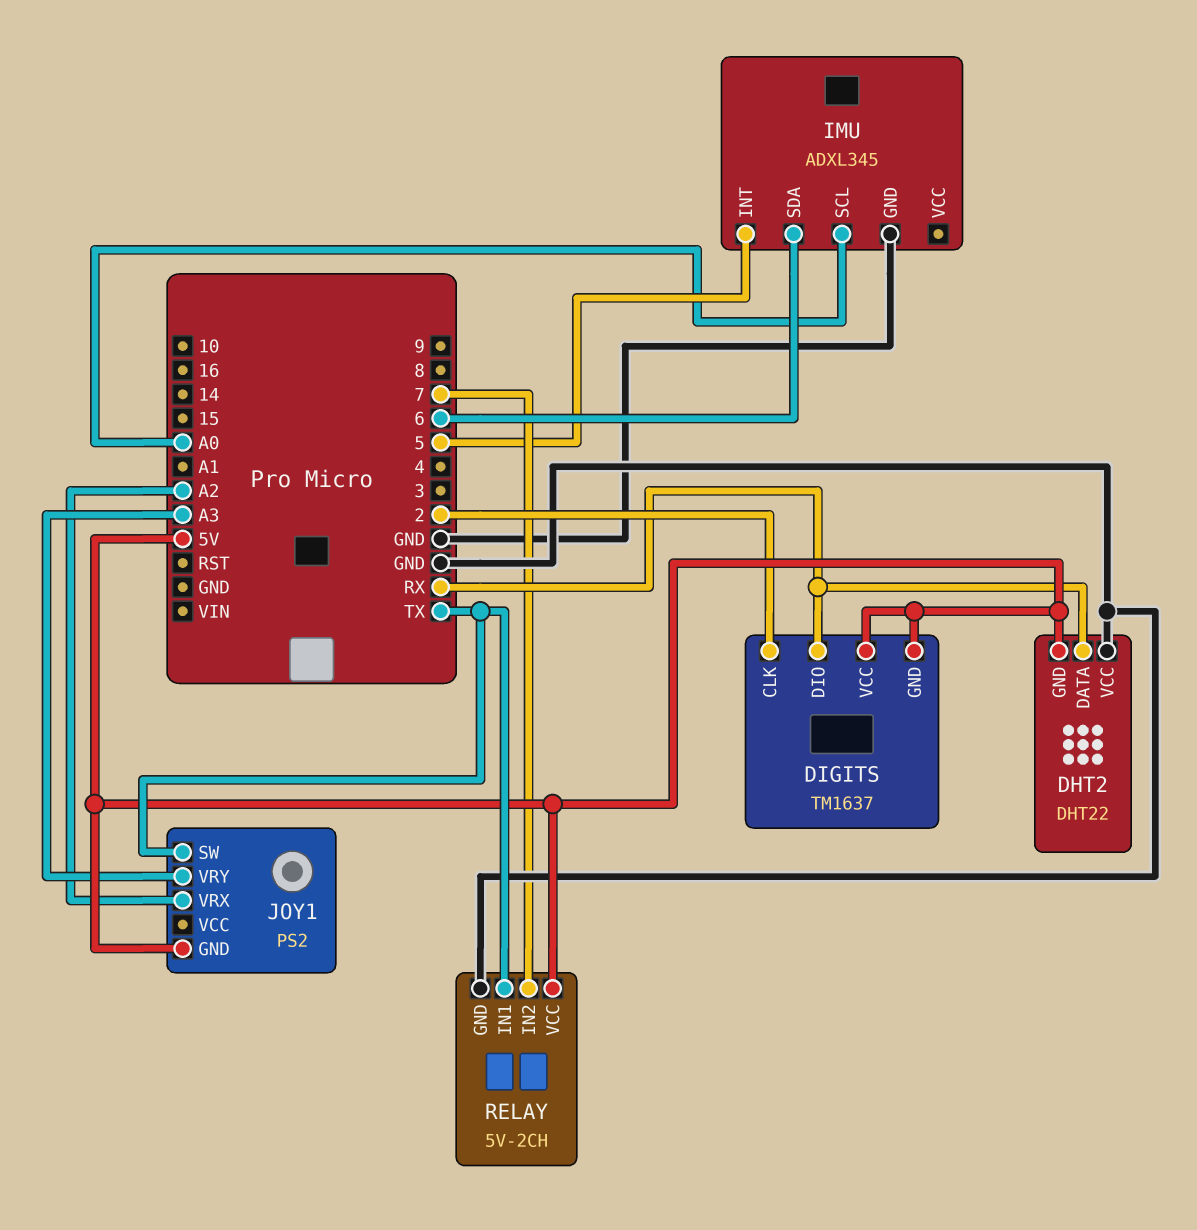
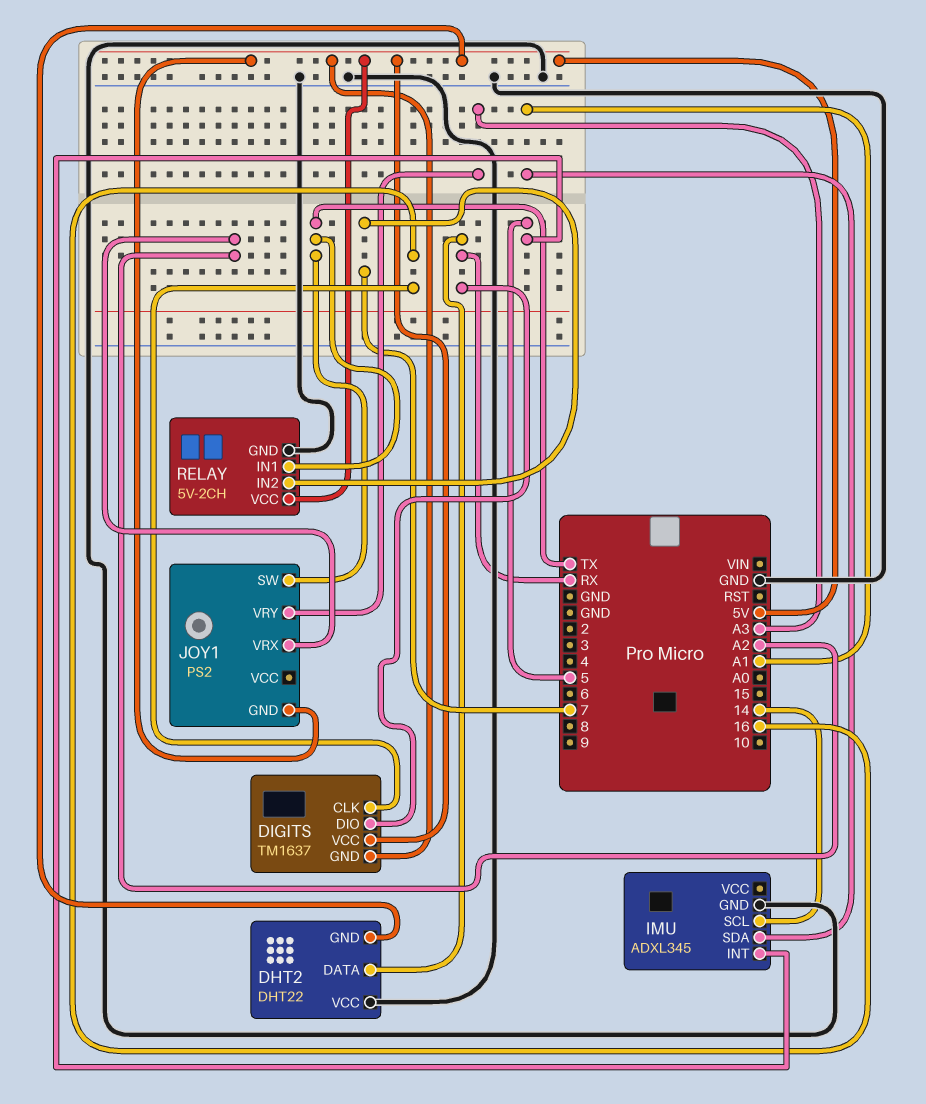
DIGITS pin CLK: 2 -> 16
IMU pin SCL: A0 -> 14
IMU pin SDA: 6 -> A1

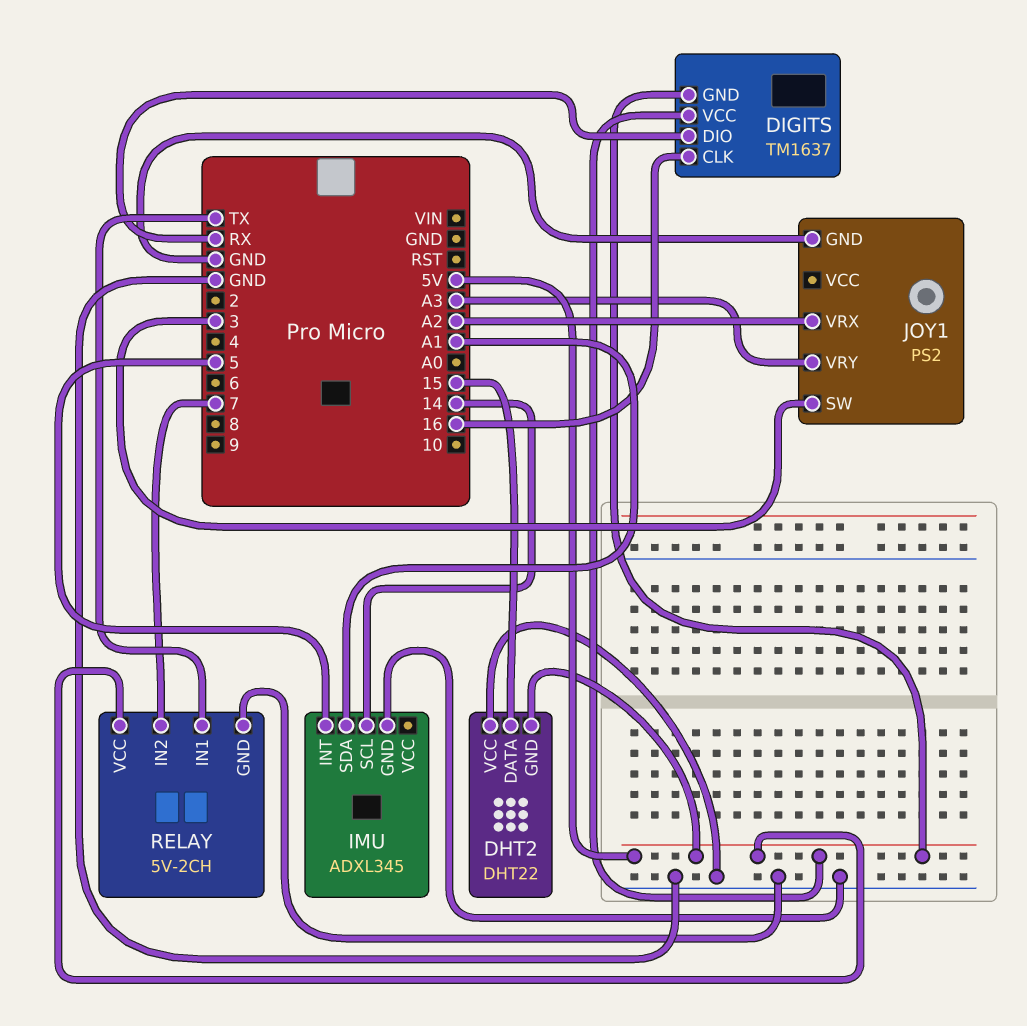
DHT2 pin DATA: RX -> 15
JOY1 pin GND: 5V -> GND
JOY1 pin SW: TX -> 3

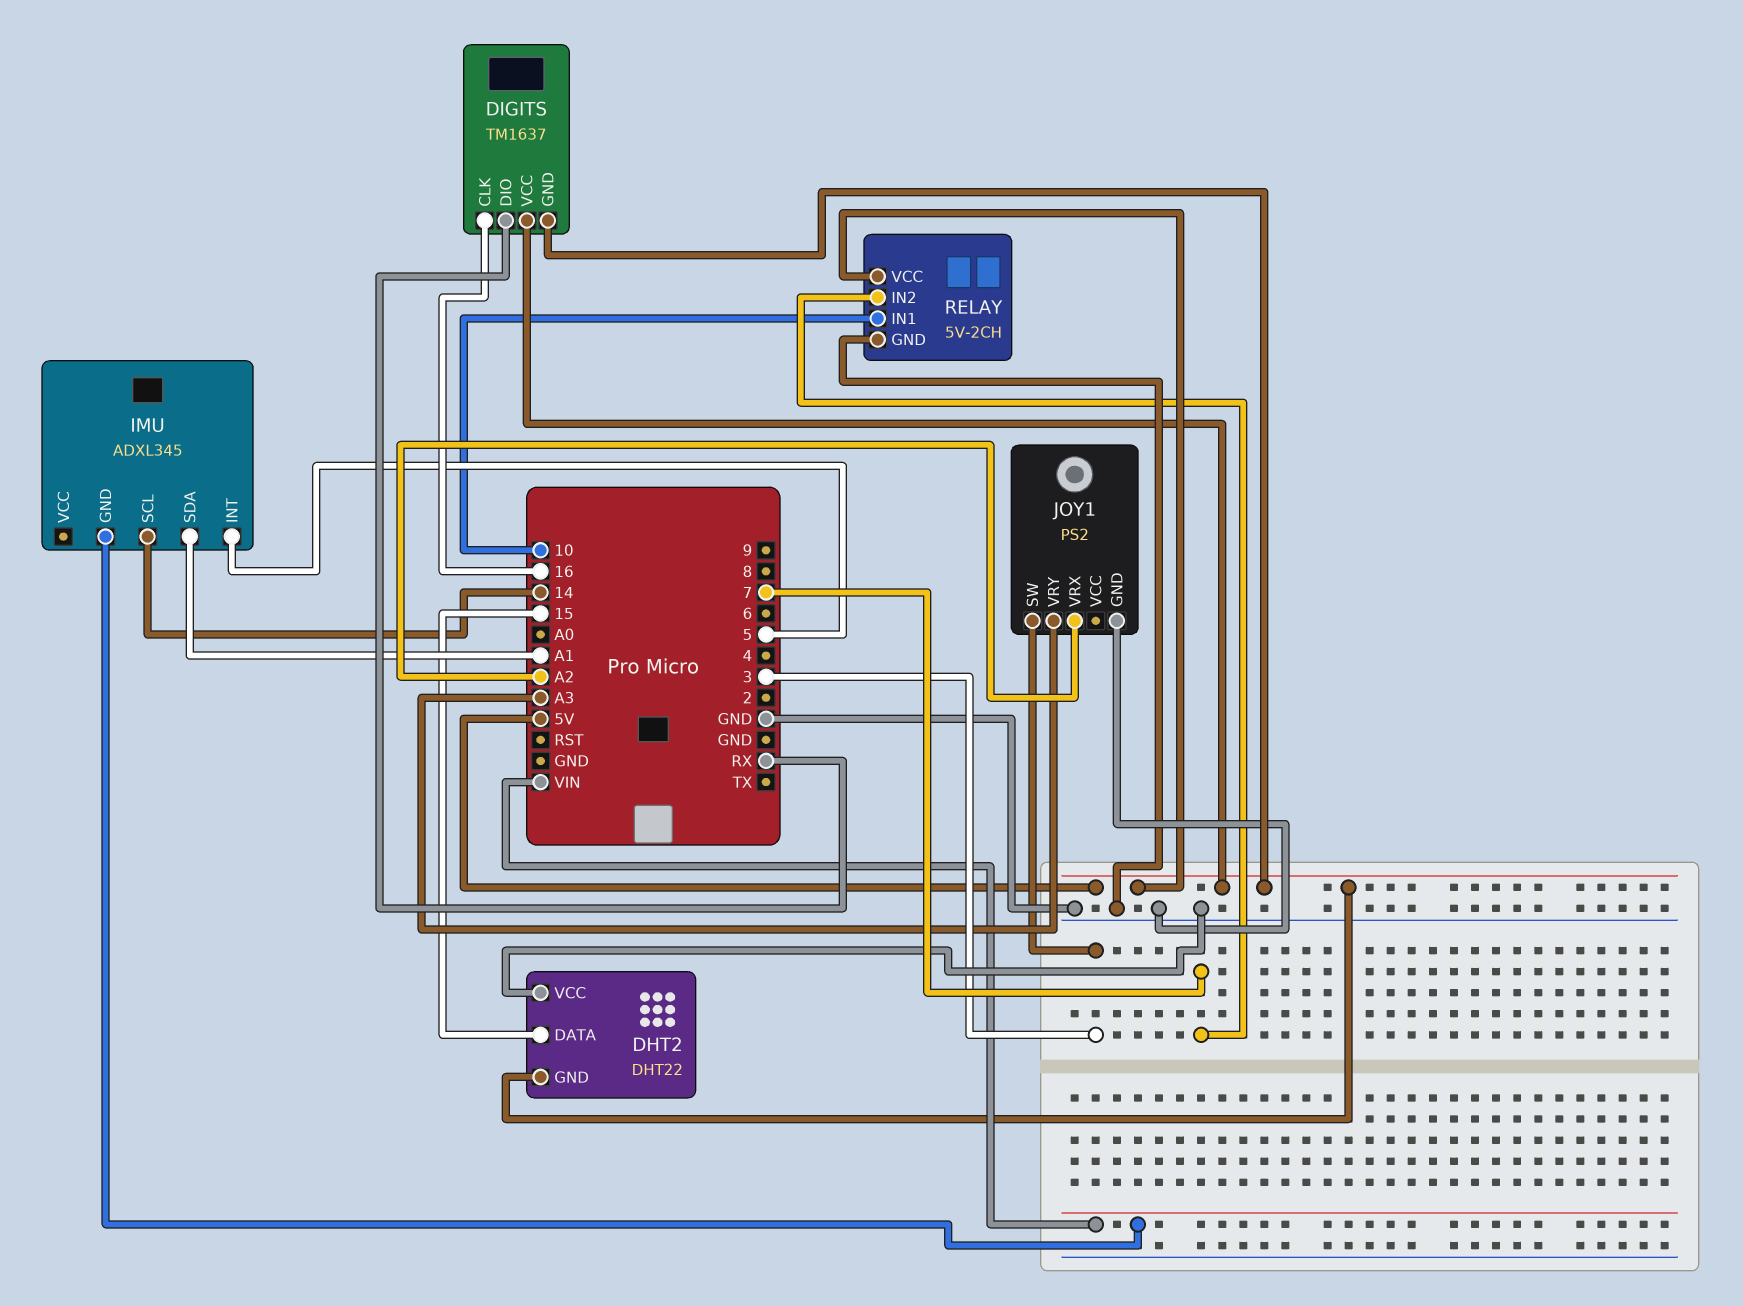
IMU pin GND: GND -> VIN
RELAY pin IN1: TX -> 10

